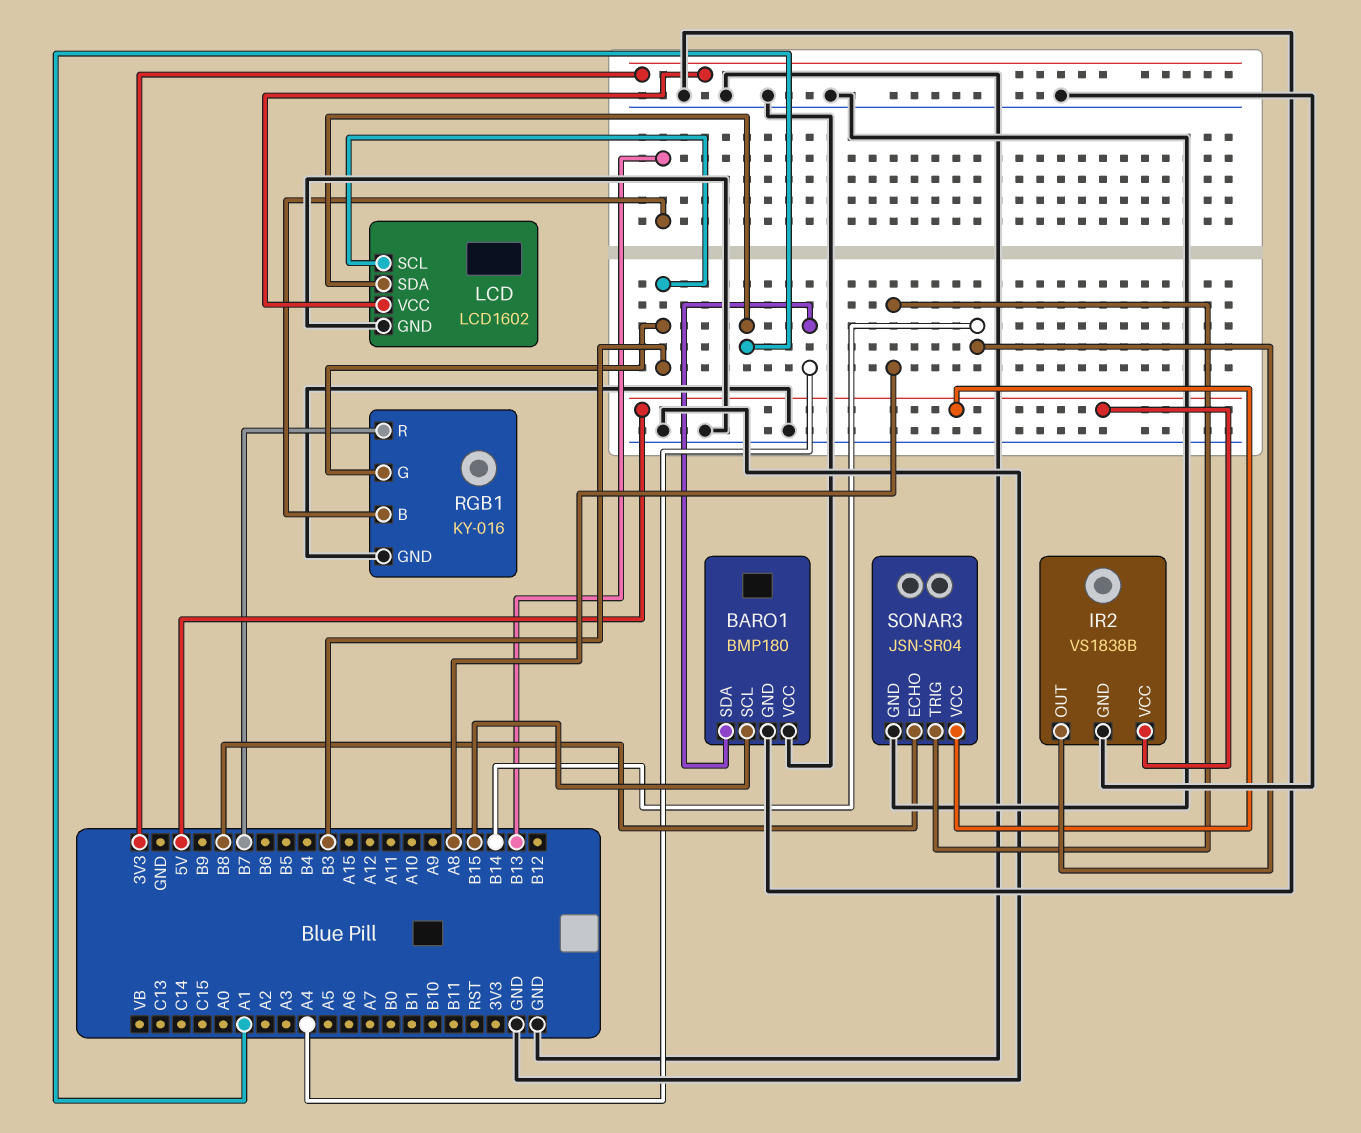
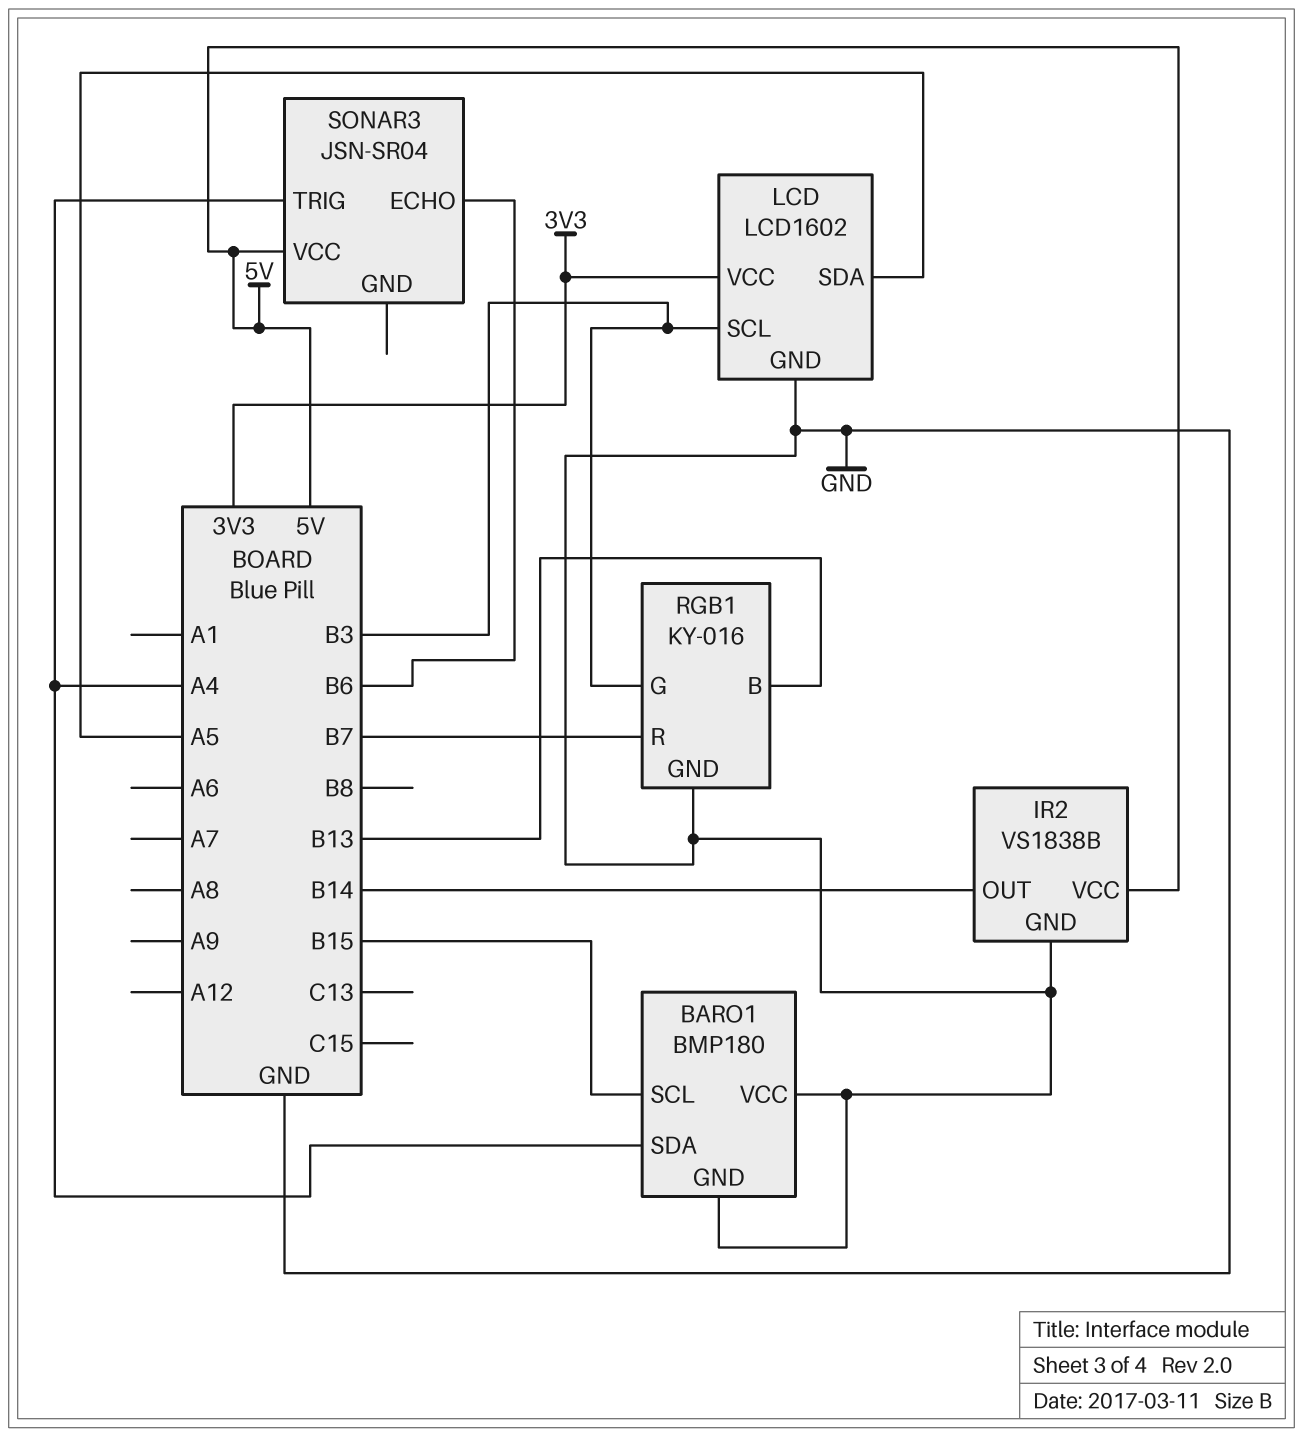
LCD pin SDA: A1 -> A5
SONAR3 pin ECHO: B8 -> B6
SONAR3 pin GND: GND -> none
SONAR3 pin TRIG: A8 -> A4

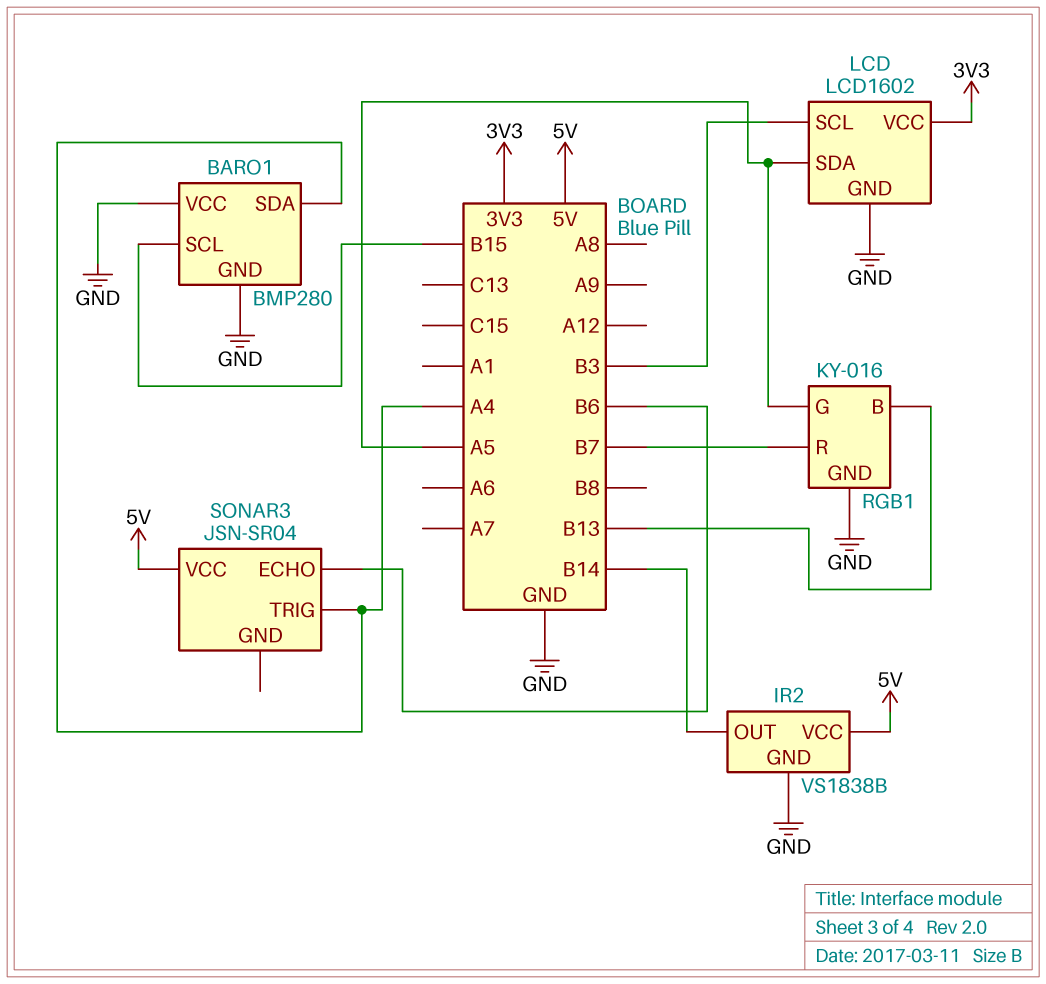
BARO1: BMP180 -> BMP280
RGB1 pin G: B3 -> A5

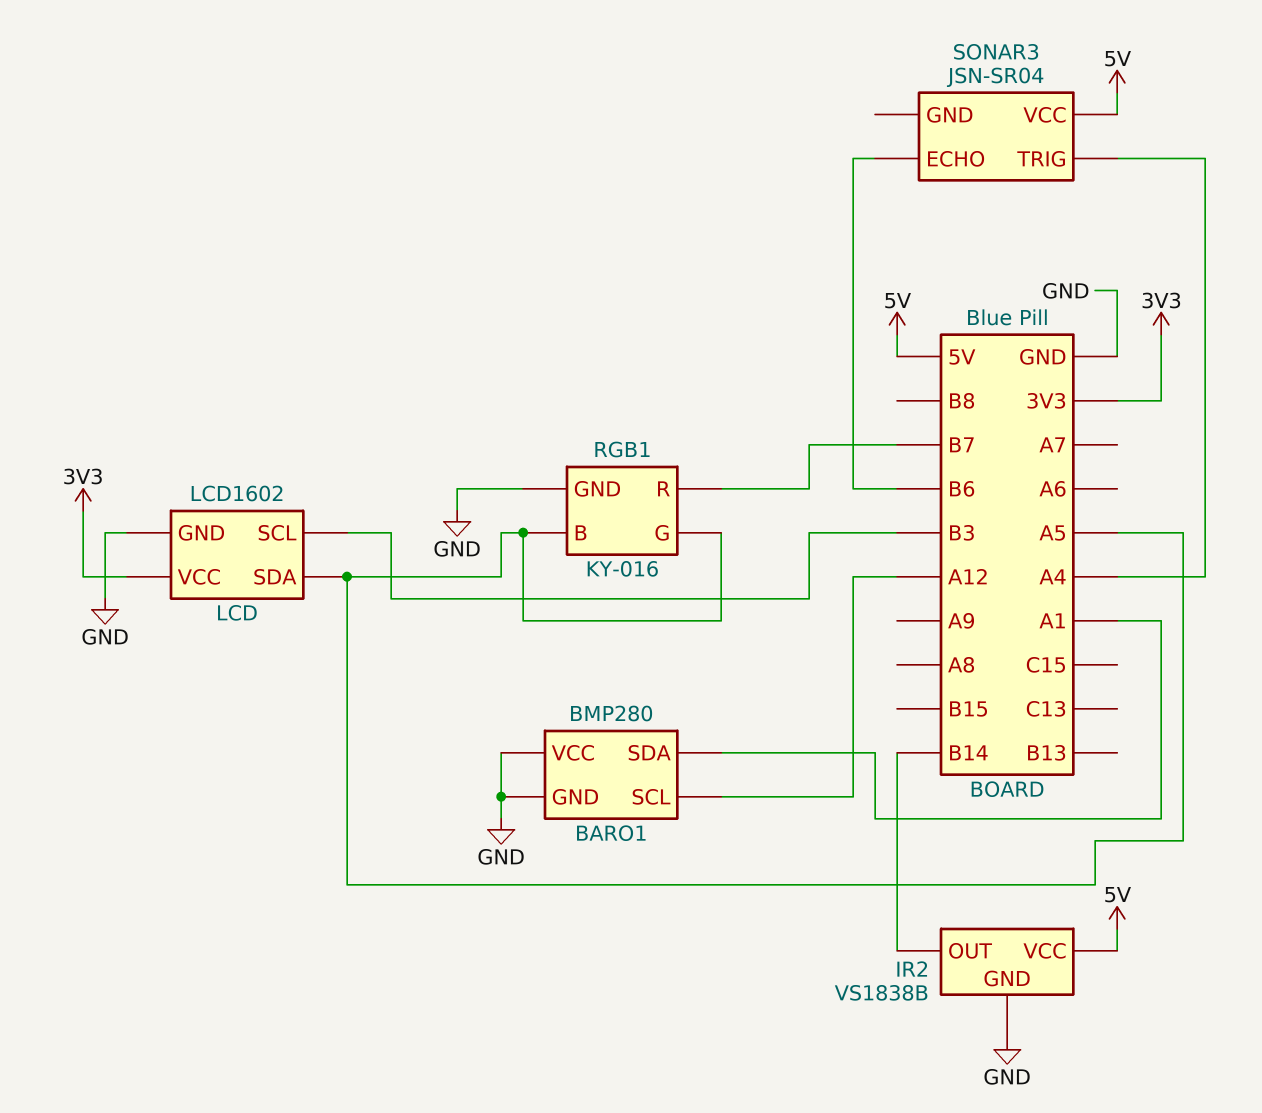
BARO1 pin SCL: B15 -> A12
BARO1 pin SDA: A4 -> A1
RGB1 pin B: B13 -> A5

